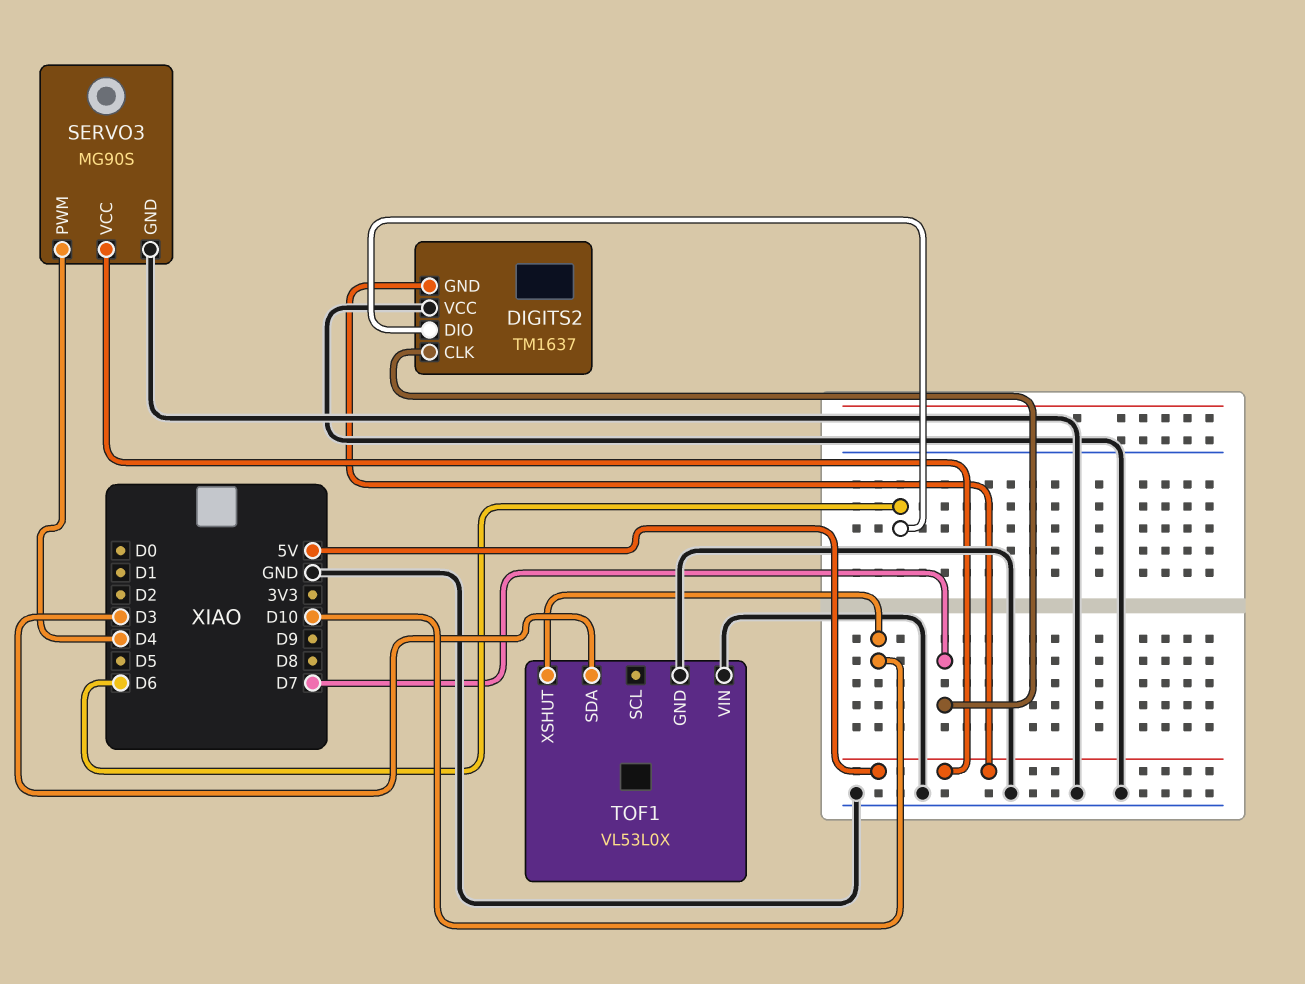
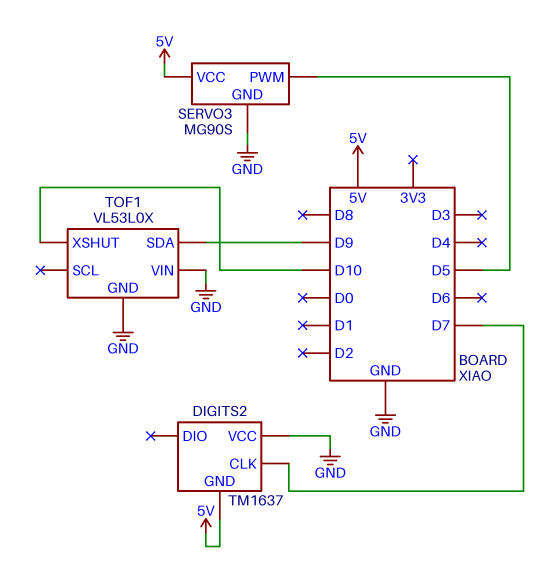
DIGITS2 pin DIO: D6 -> none
SERVO3 pin PWM: D4 -> D5
TOF1 pin SDA: D3 -> D9

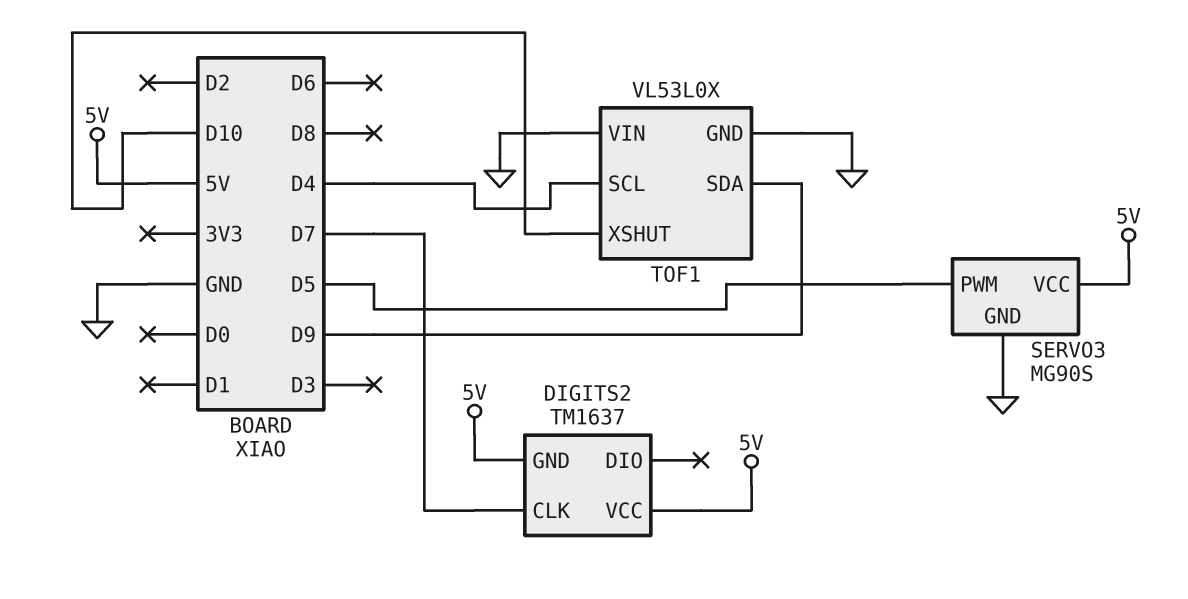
DIGITS2 pin VCC: GND -> 5V
TOF1 pin SCL: none -> D4

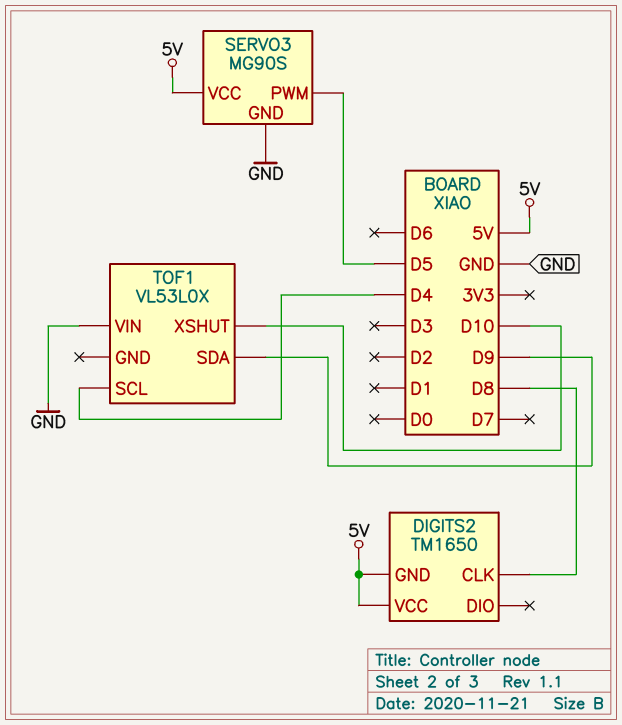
DIGITS2: TM1637 -> TM1650
DIGITS2 pin CLK: D7 -> D8
TOF1 pin GND: GND -> none

